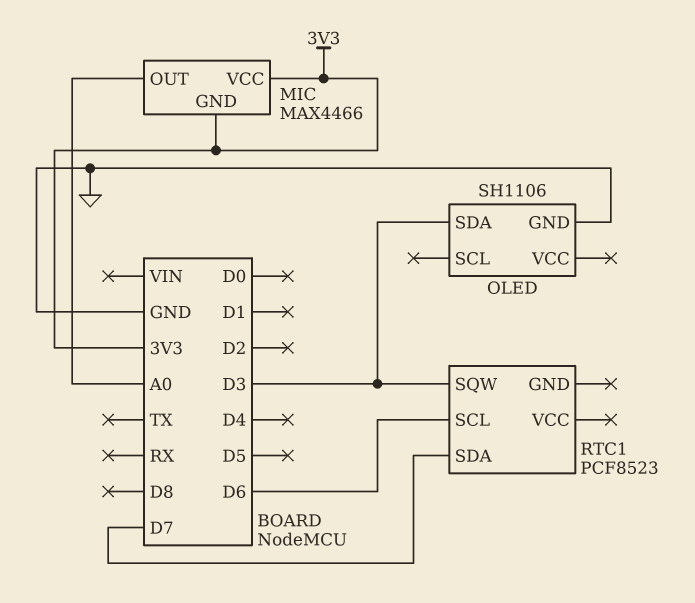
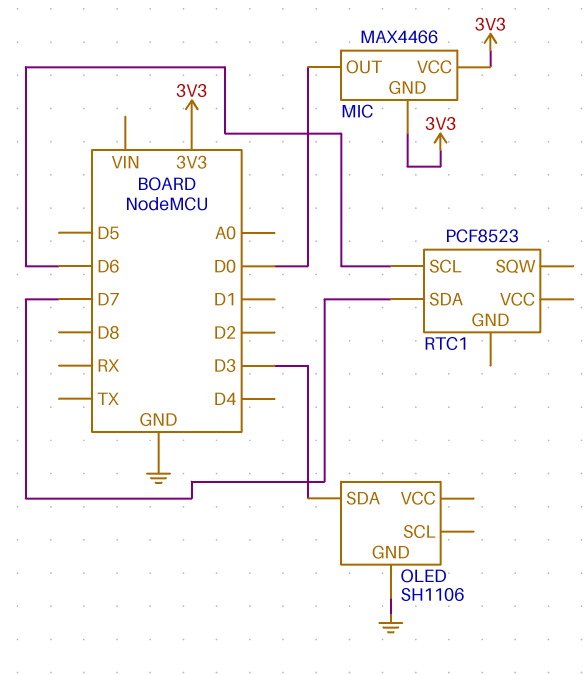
MIC pin OUT: A0 -> D0
RTC1 pin SQW: D3 -> none

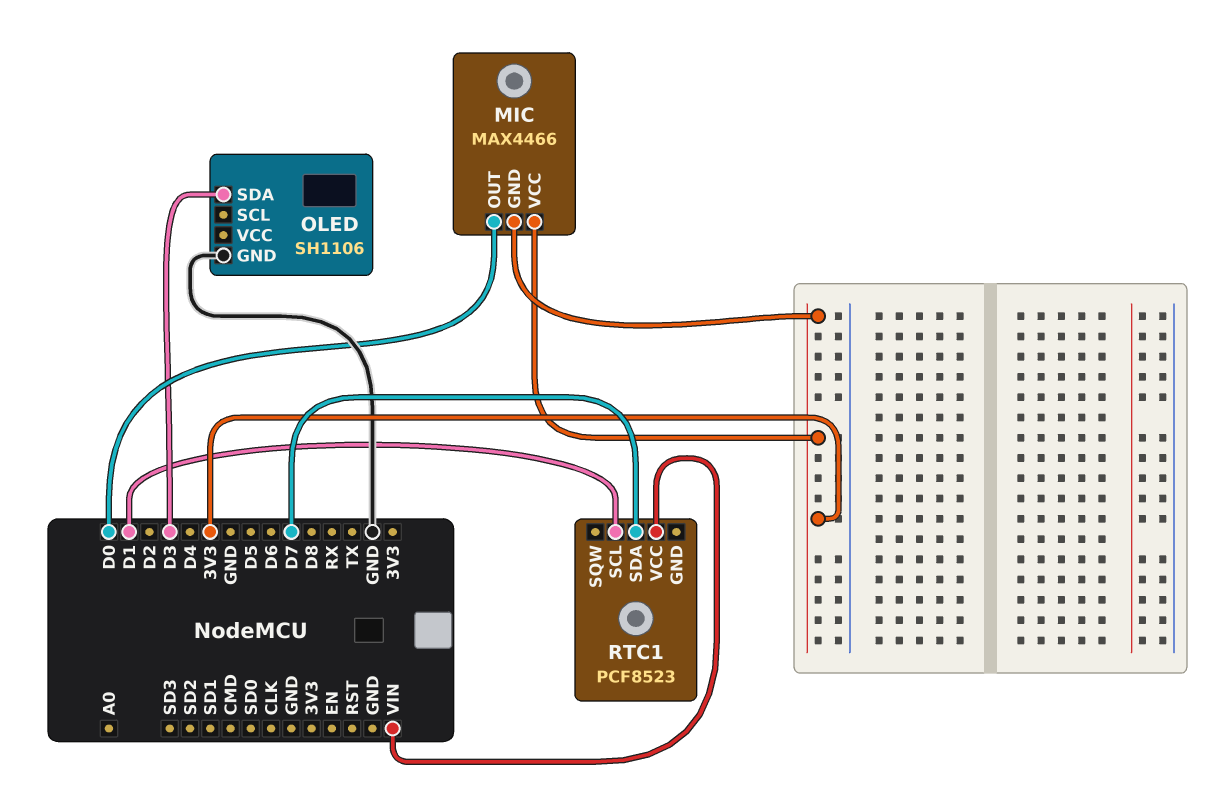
RTC1 pin SCL: D6 -> D1
RTC1 pin VCC: none -> VIN

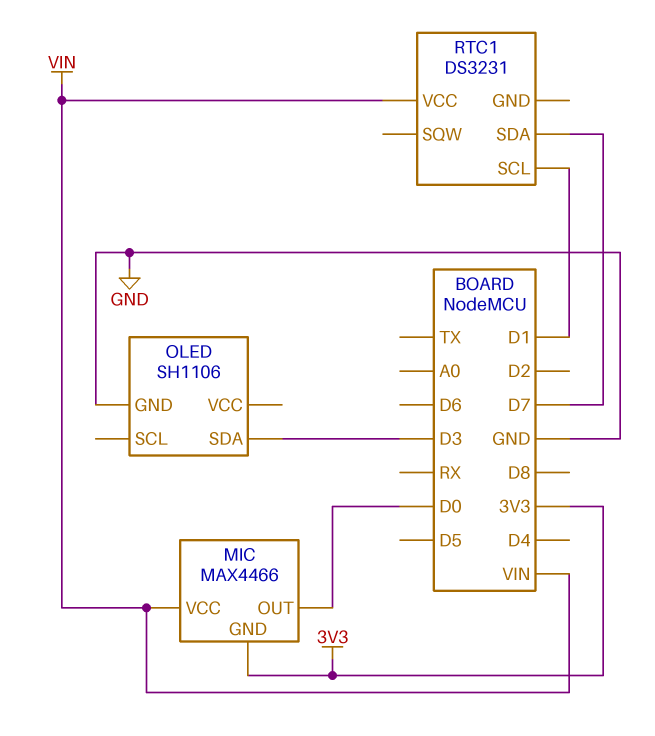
MIC pin VCC: 3V3 -> VIN
RTC1: PCF8523 -> DS3231

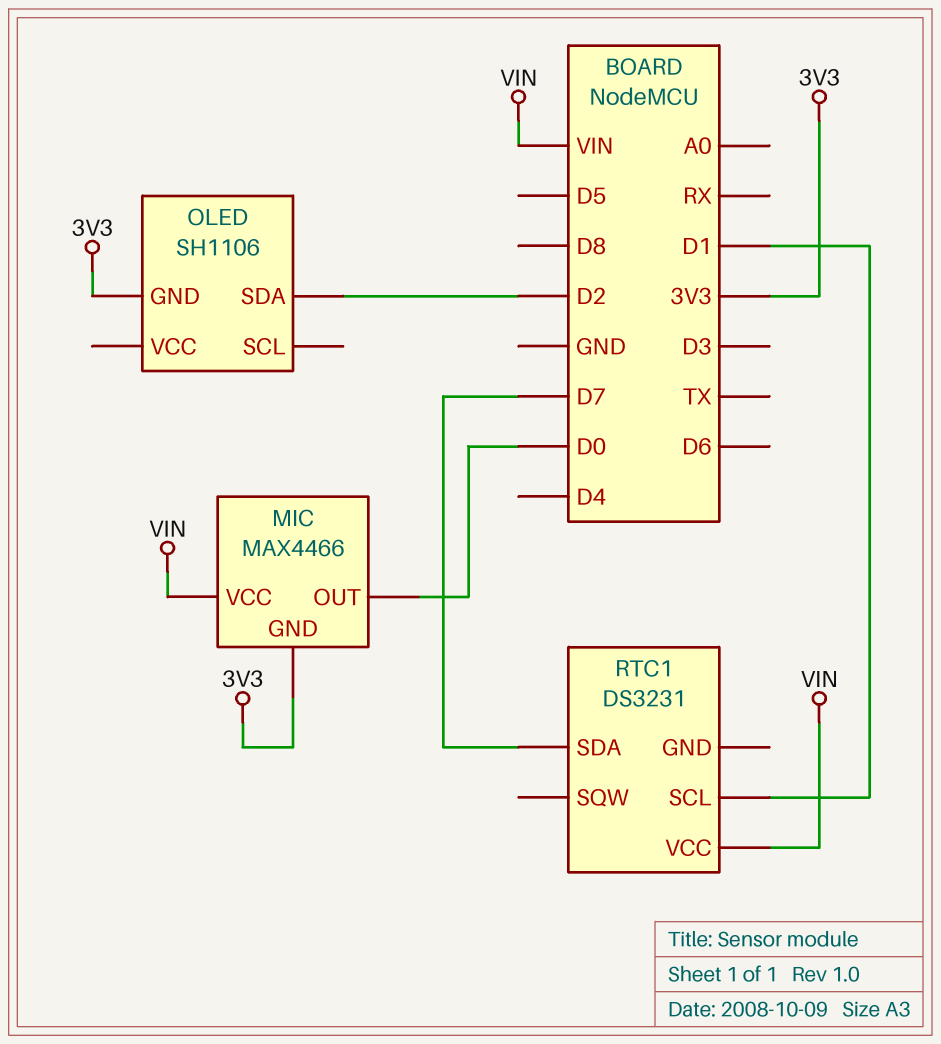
OLED pin GND: GND -> 3V3
OLED pin SDA: D3 -> D2

